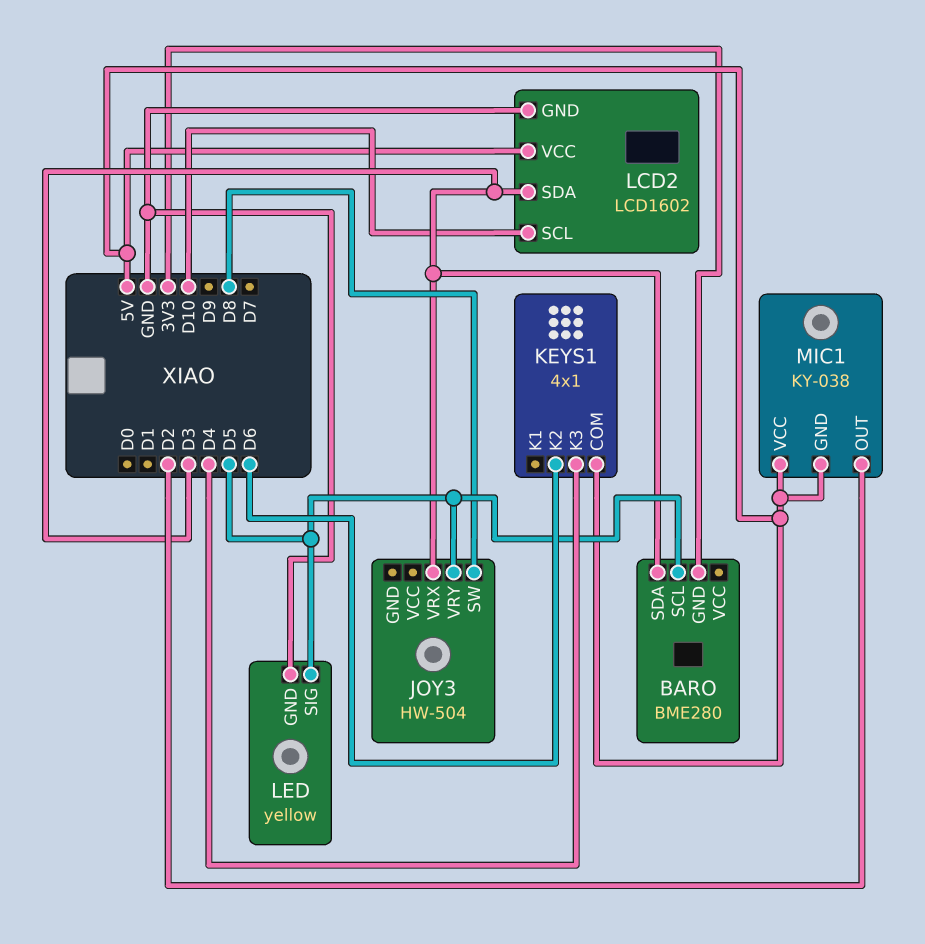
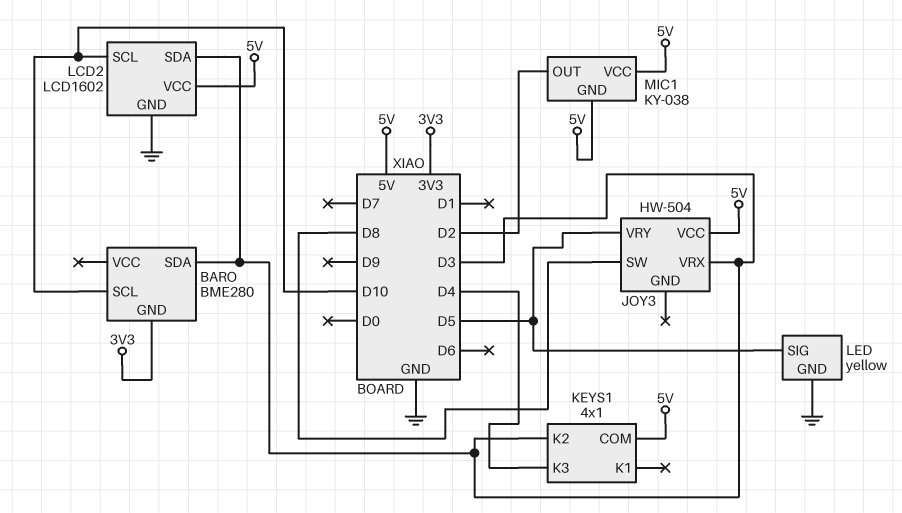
BARO pin SCL: D5 -> D10
JOY3 pin VCC: none -> 5V
KEYS1 pin K2: D6 -> D3

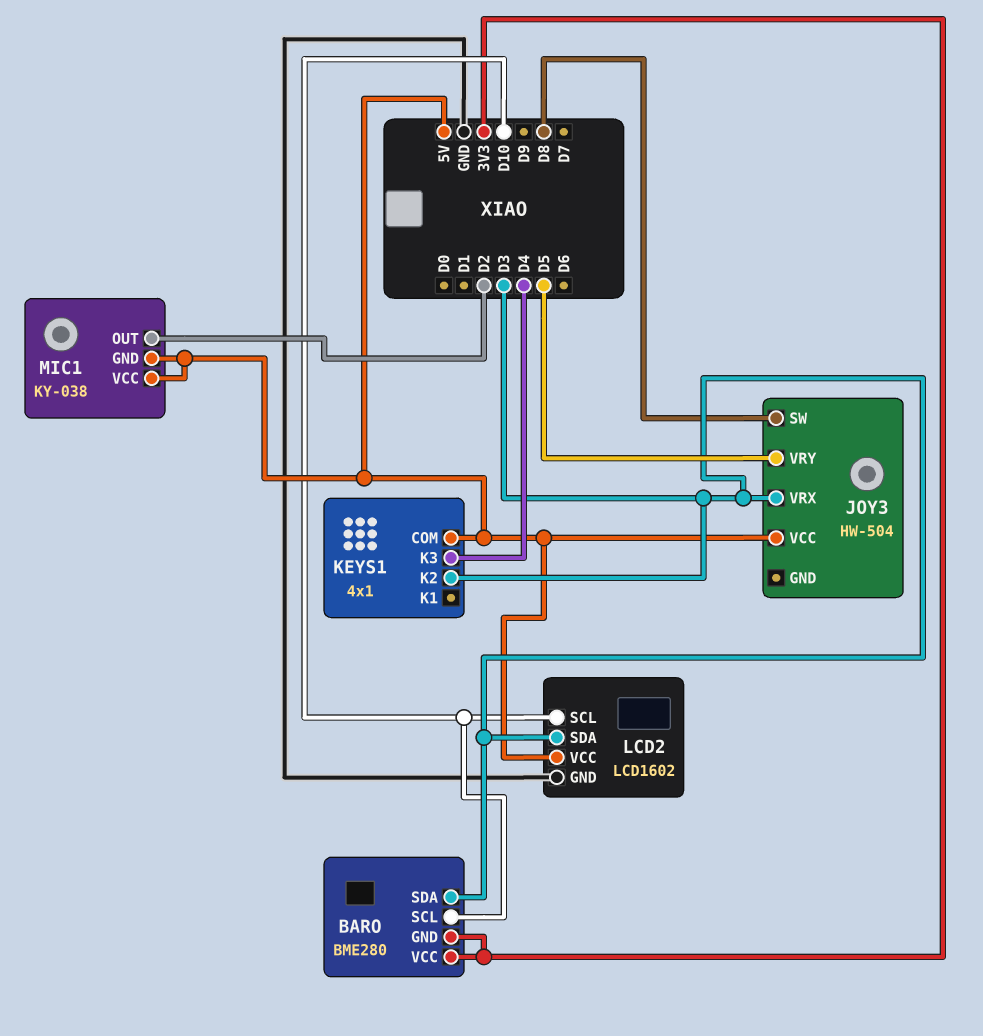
BARO pin VCC: none -> 3V3
LED: yellow -> none
LED pin GND: GND -> none
LED pin SIG: D5 -> none

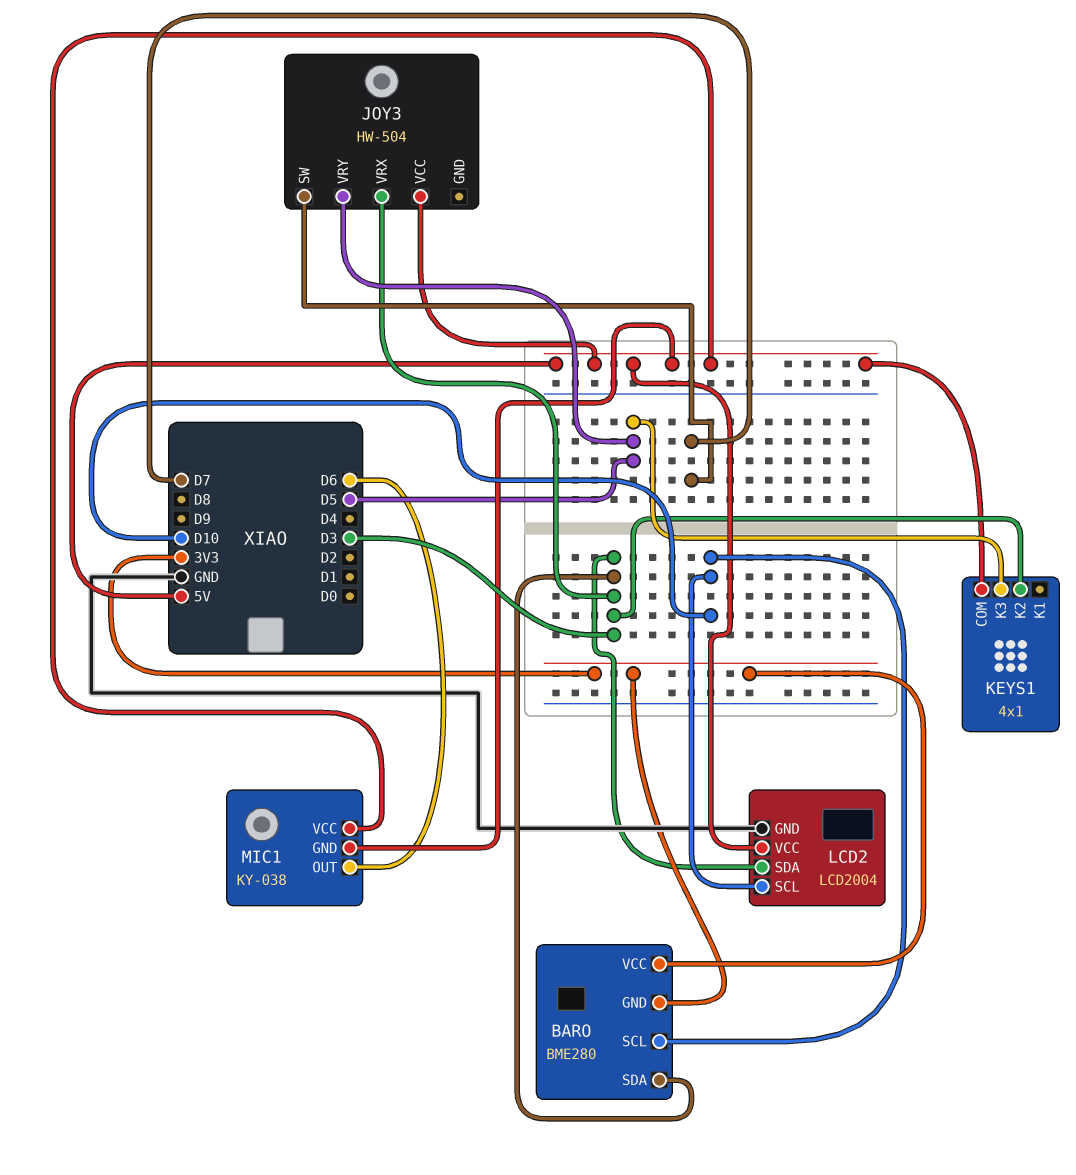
JOY3 pin SW: D8 -> D7
KEYS1 pin K3: D4 -> D5
LCD2: LCD1602 -> LCD2004
MIC1 pin OUT: D2 -> D6

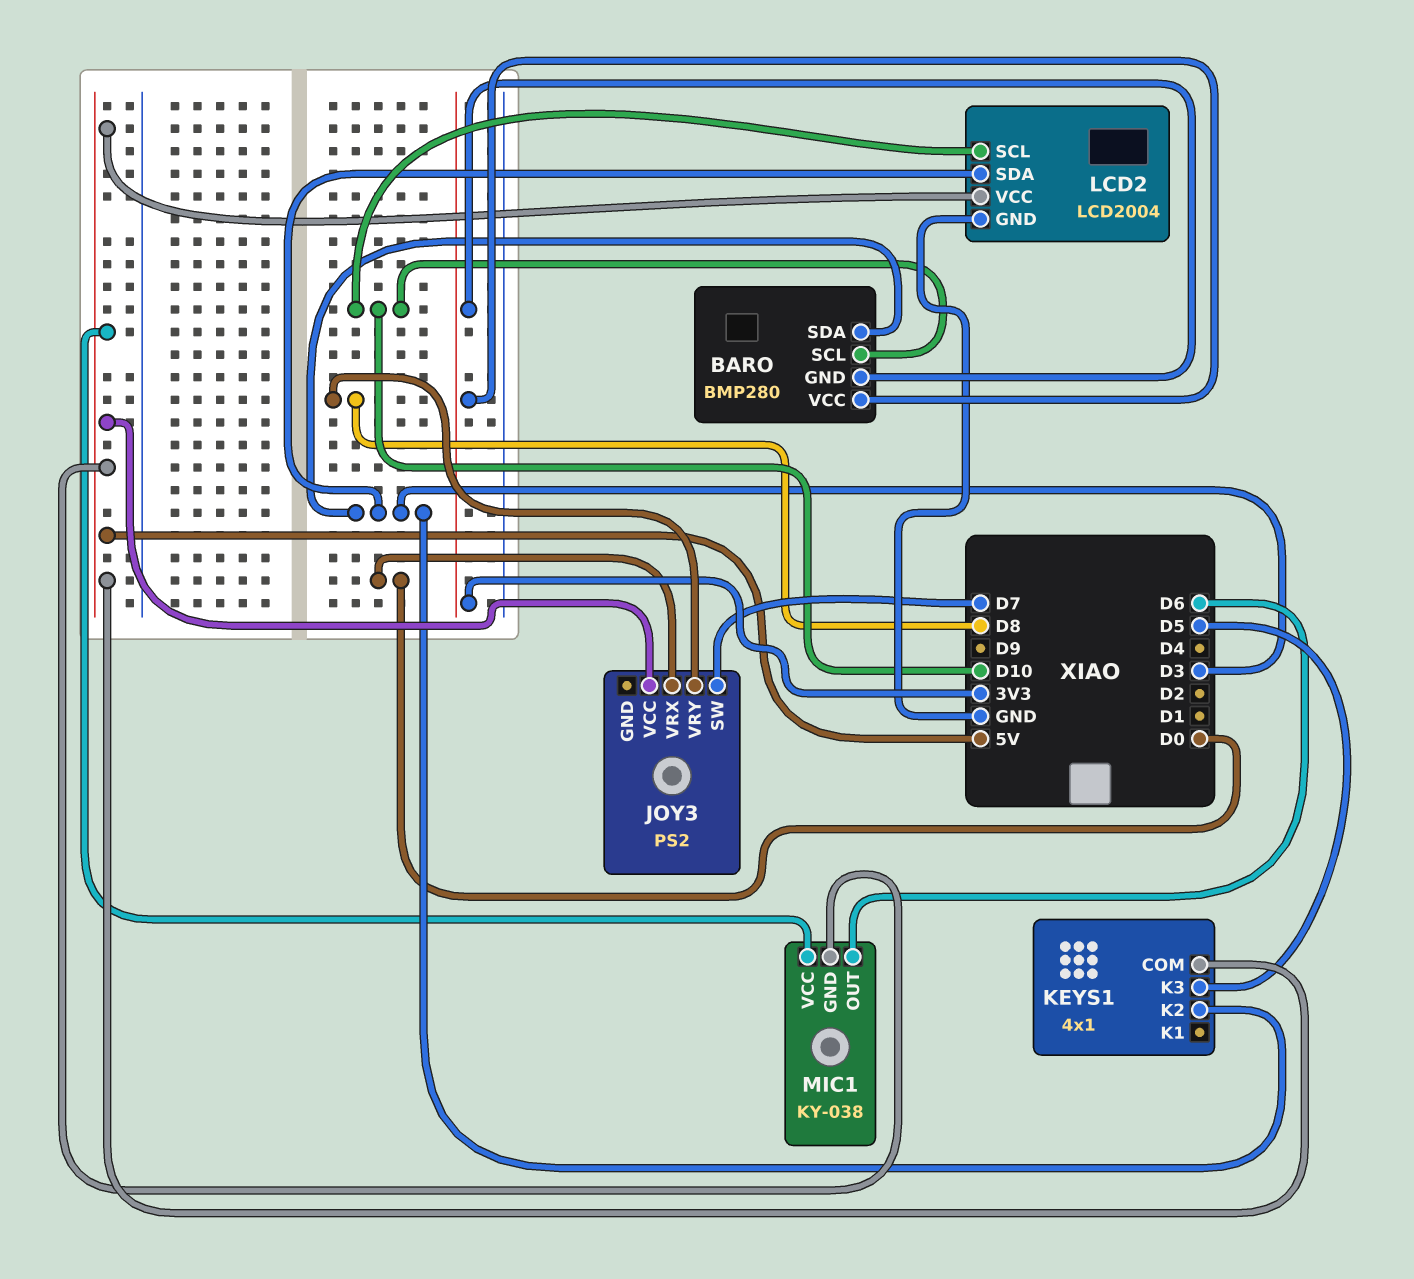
BARO: BME280 -> BMP280
JOY3: HW-504 -> PS2
JOY3 pin VRX: D3 -> D0
JOY3 pin VRY: D5 -> D8

